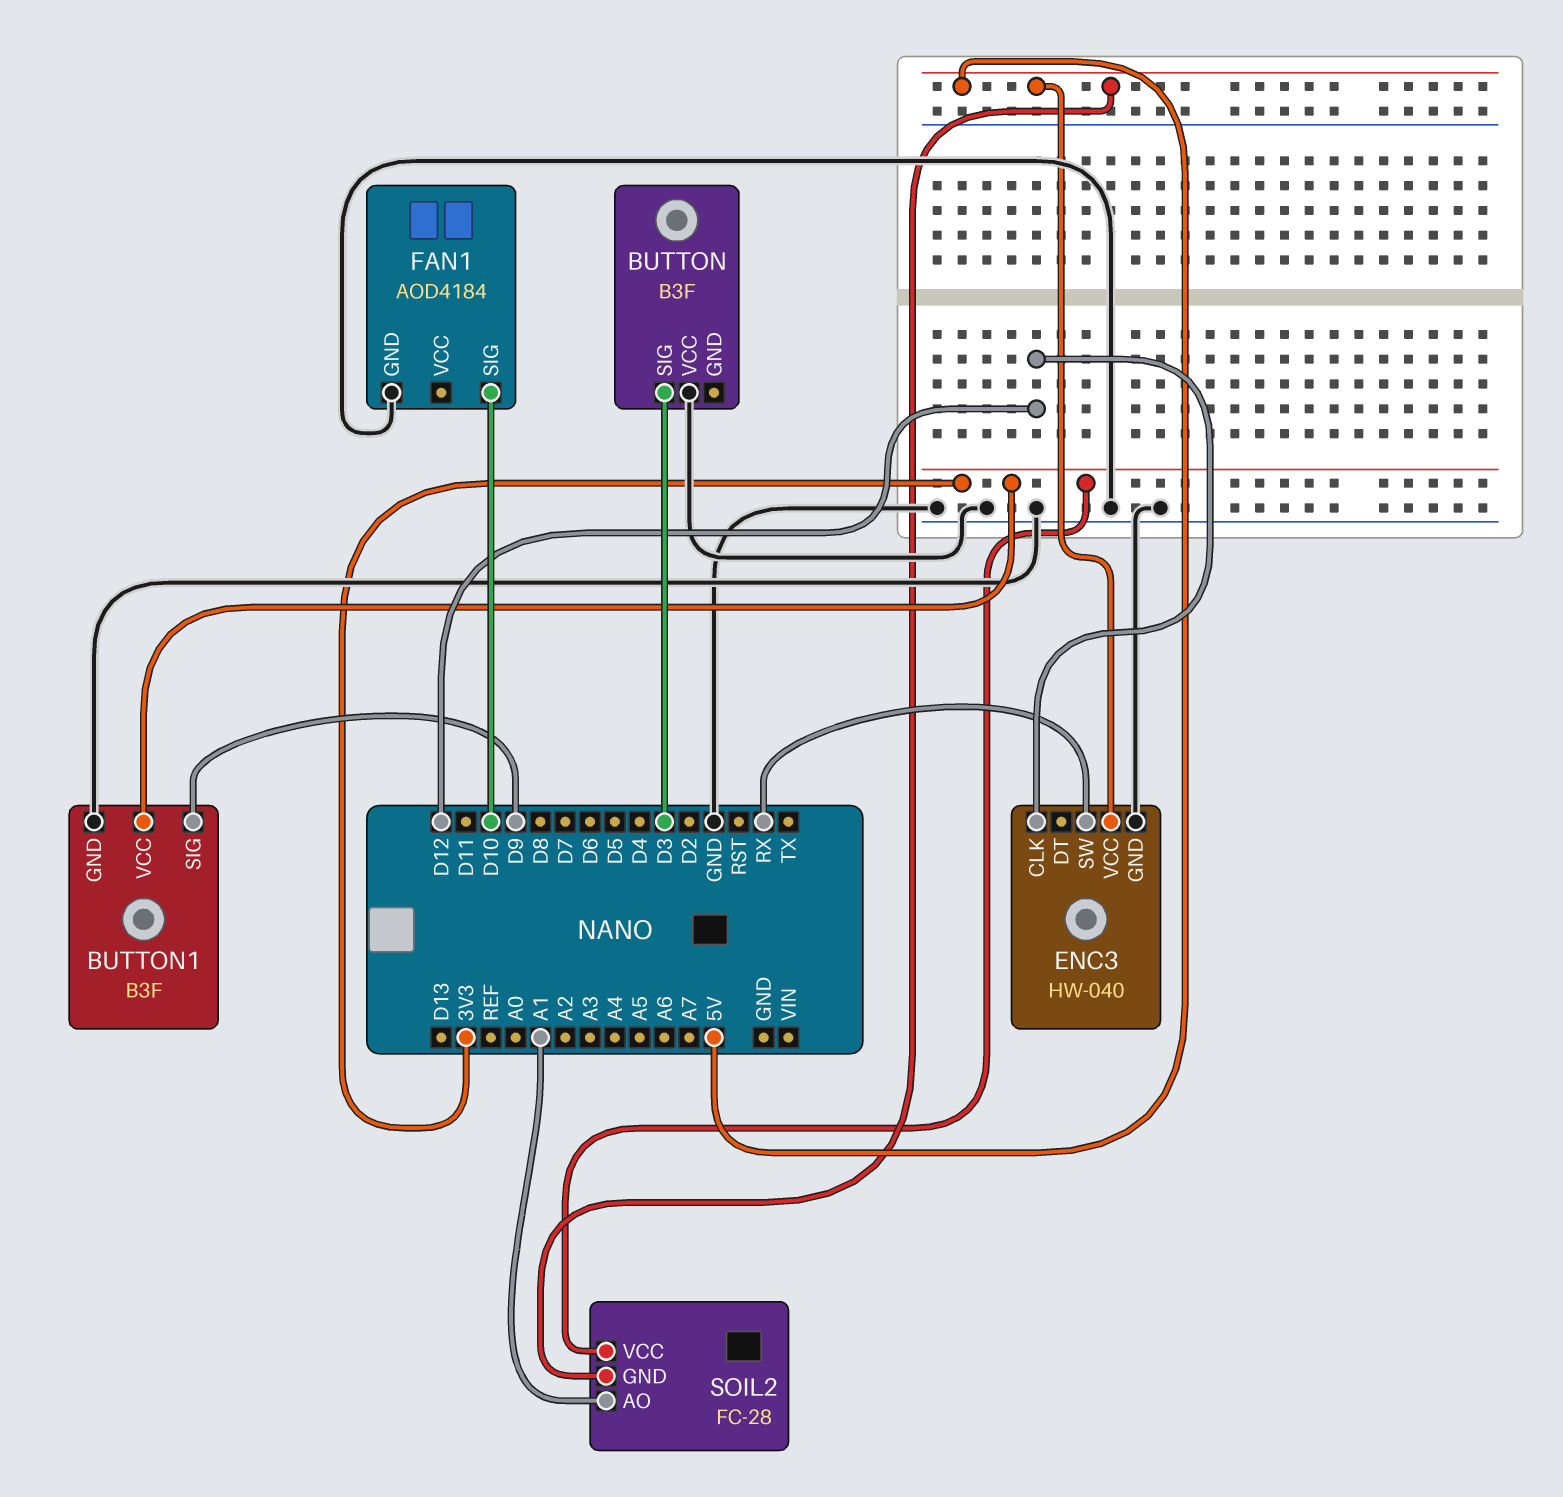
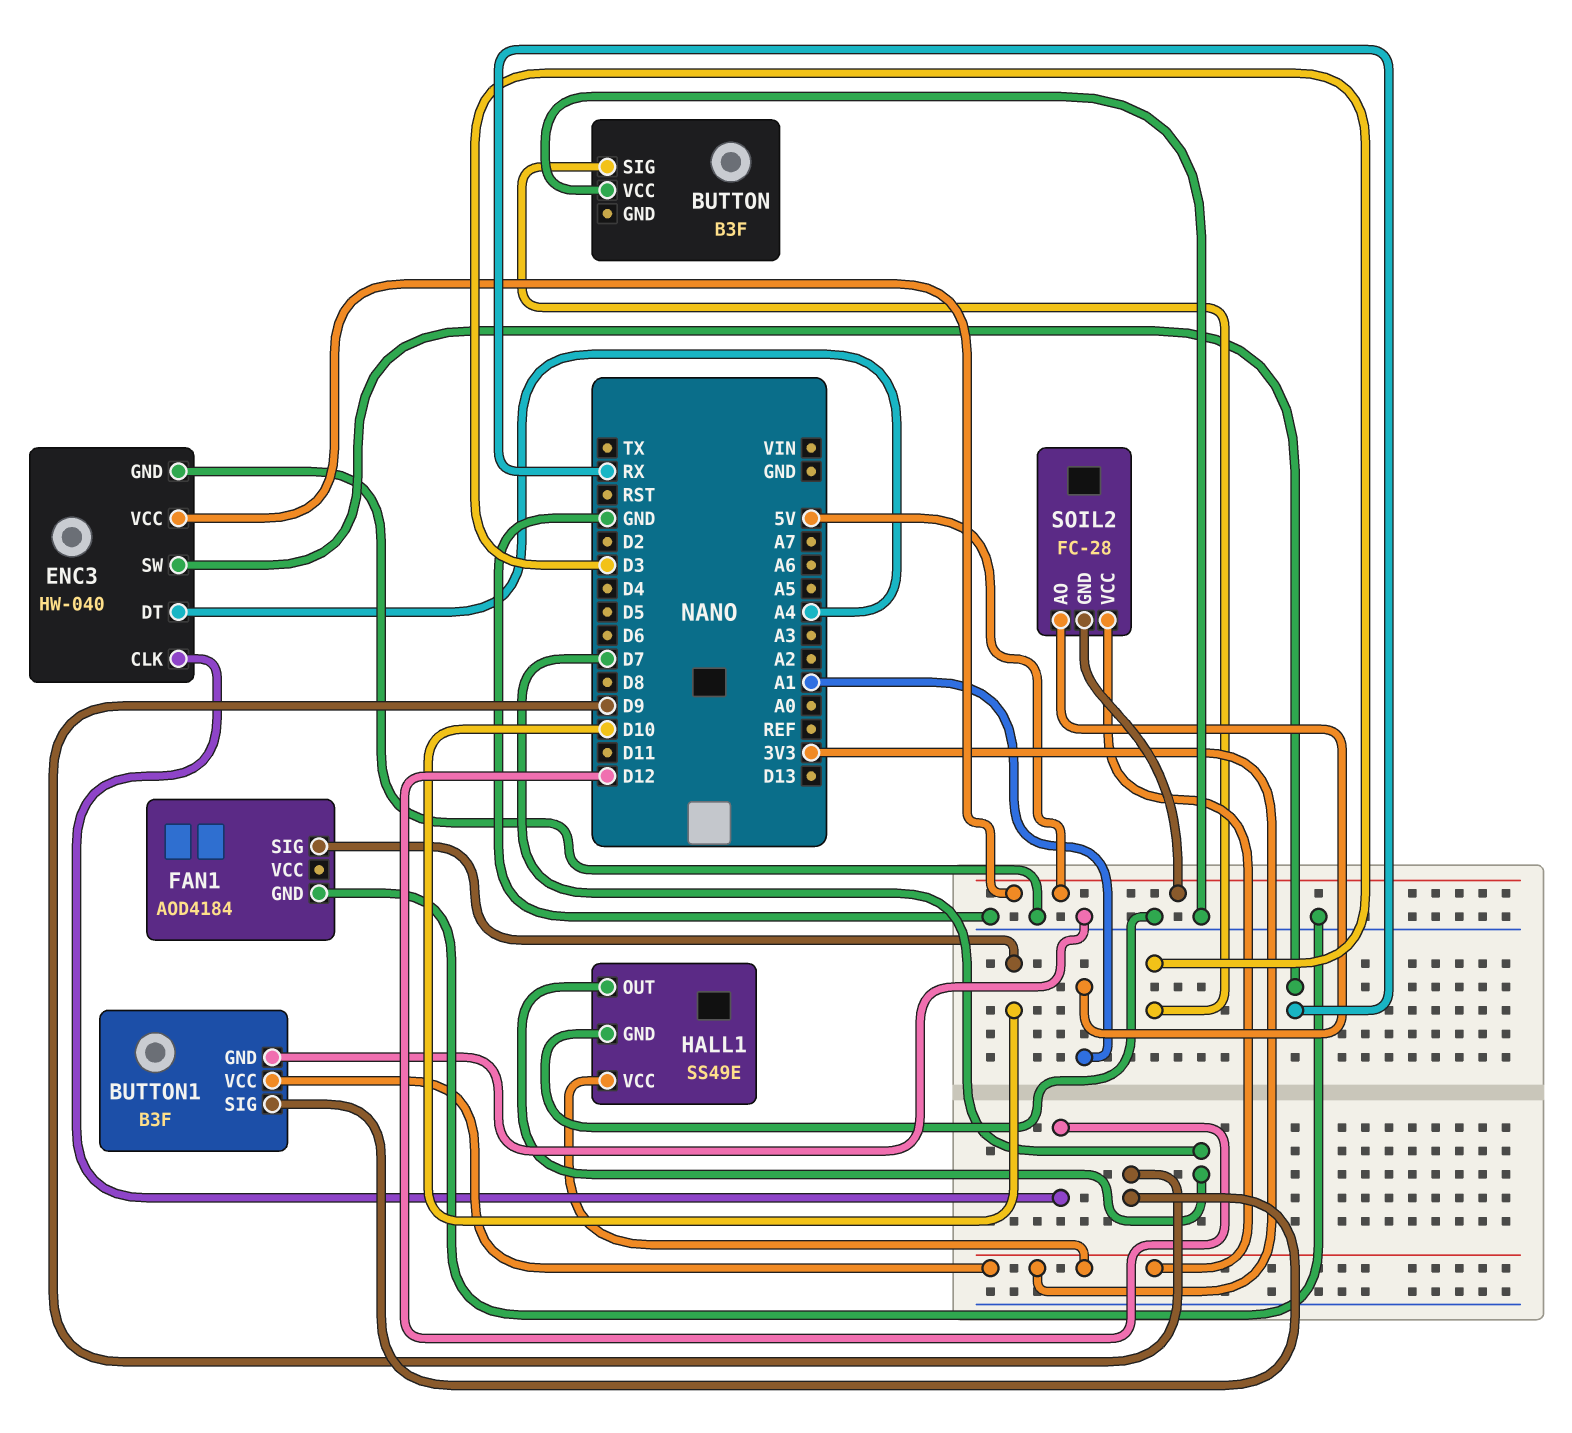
ENC3 pin DT: none -> A4
HALL1: none -> SS49E
HALL1 pin GND: none -> GND
HALL1 pin OUT: none -> D7
HALL1 pin VCC: none -> 3V3

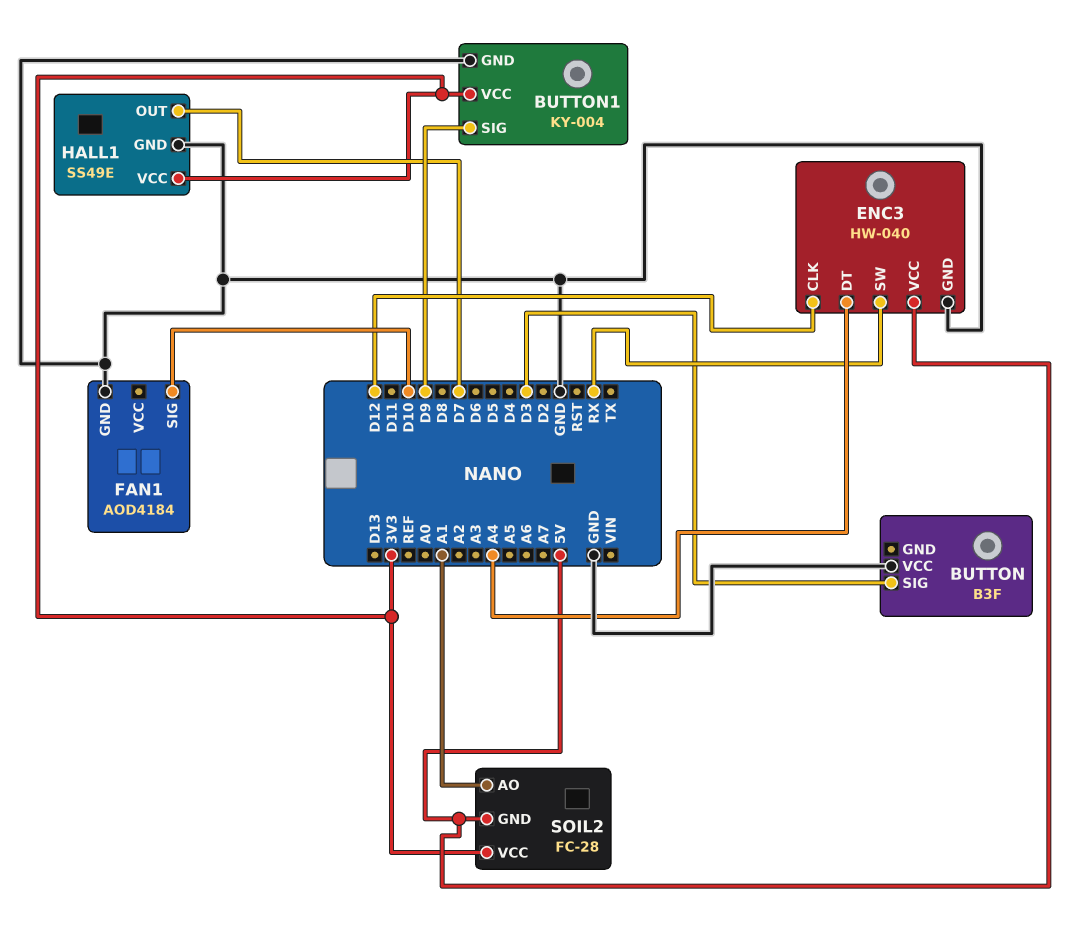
BUTTON1: B3F -> KY-004

